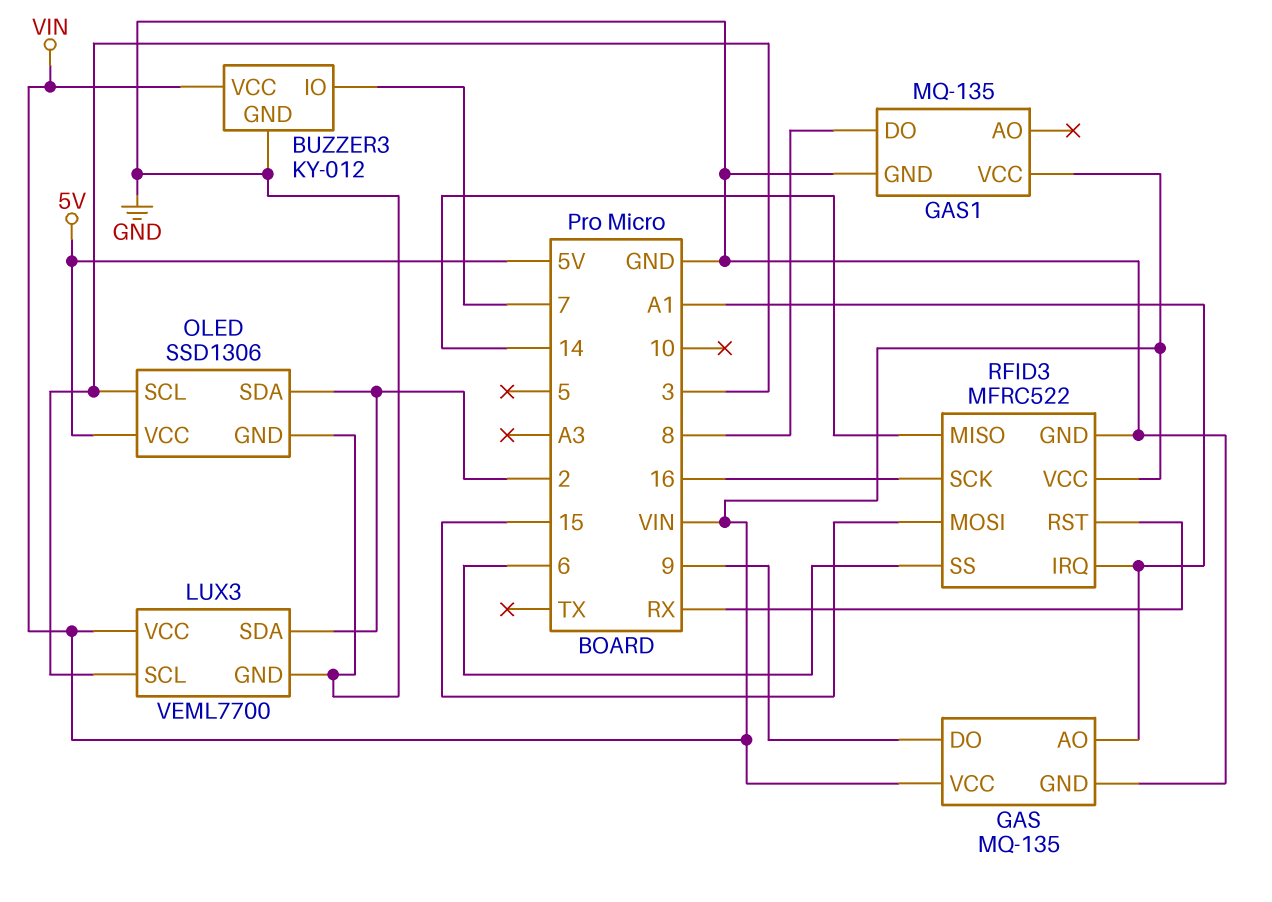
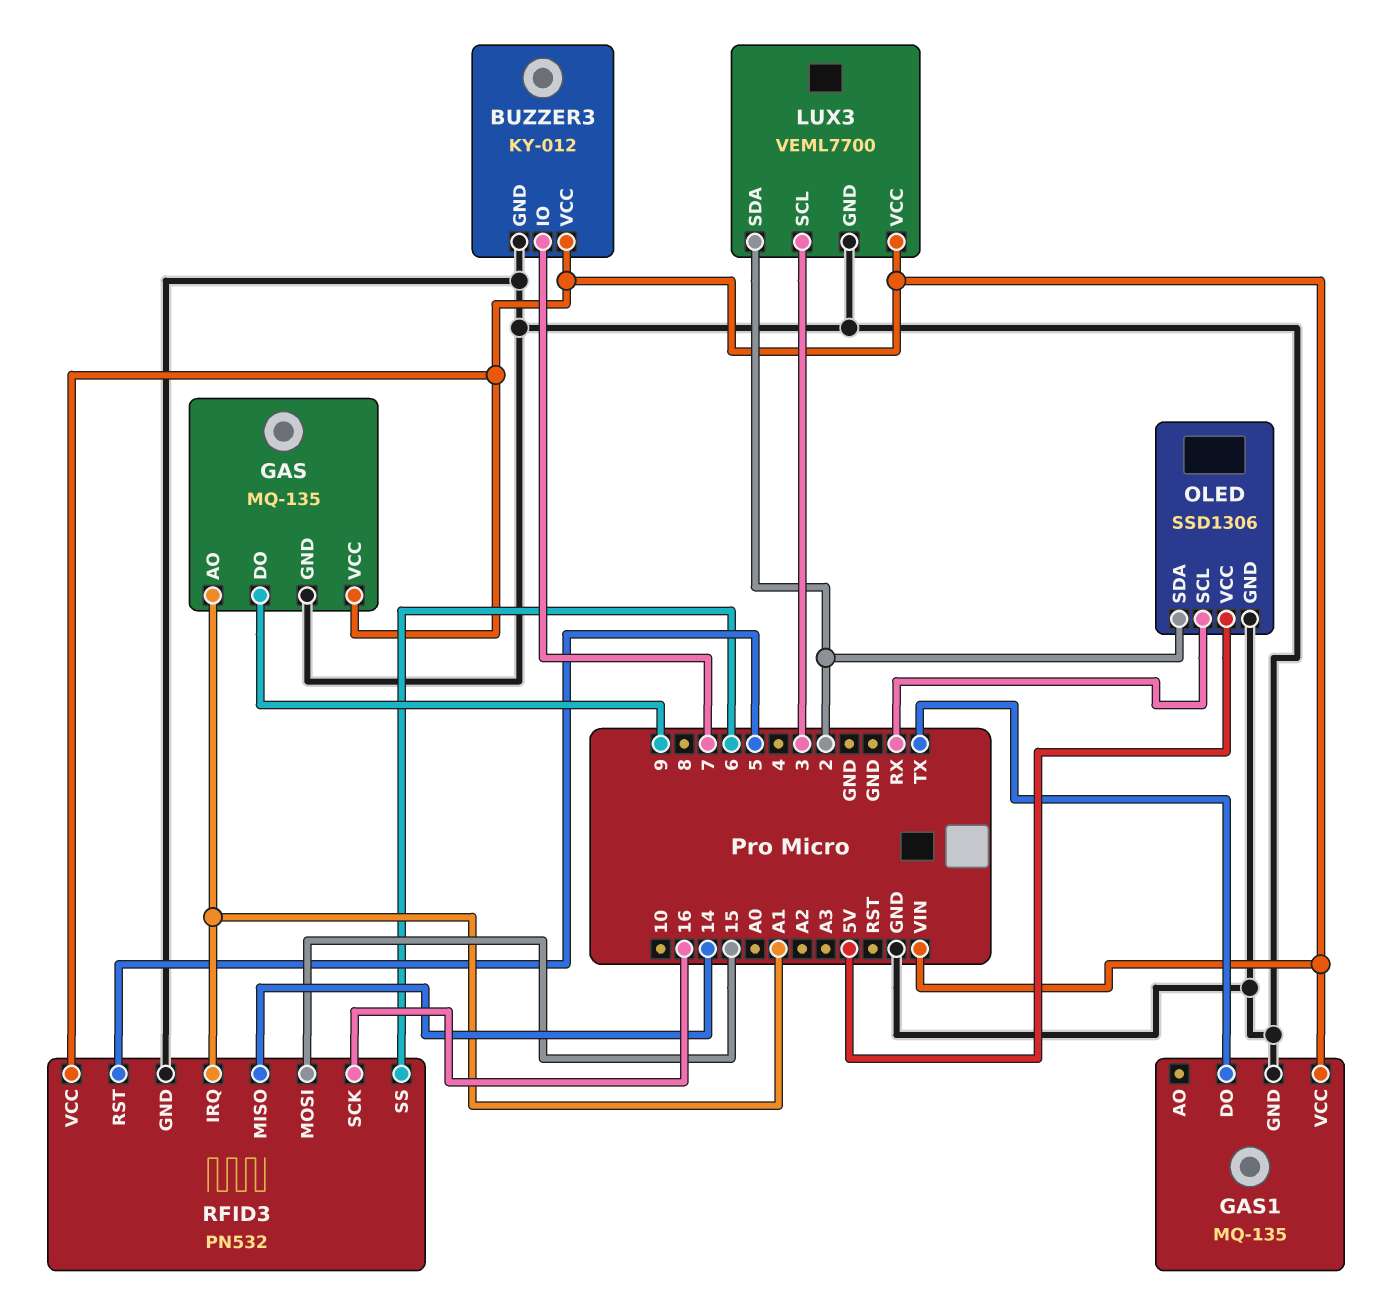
GAS1 pin DO: 8 -> TX
OLED pin SCL: 3 -> RX
RFID3: MFRC522 -> PN532
RFID3 pin RST: RX -> 5

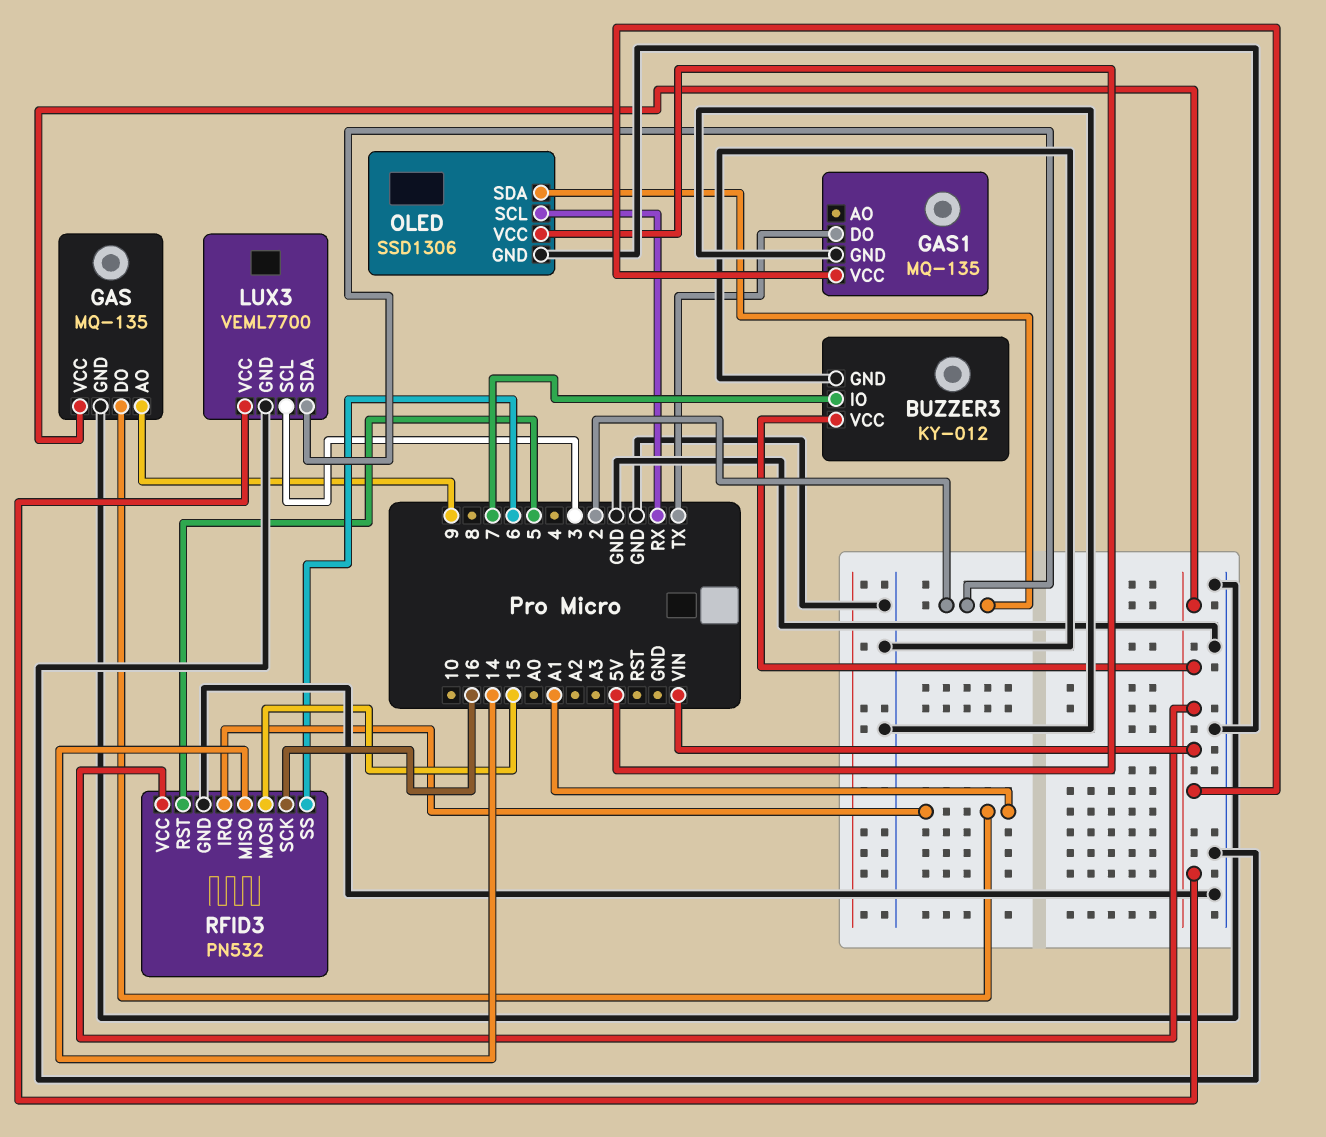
GAS pin AO: A1 -> 9
GAS pin DO: 9 -> A1

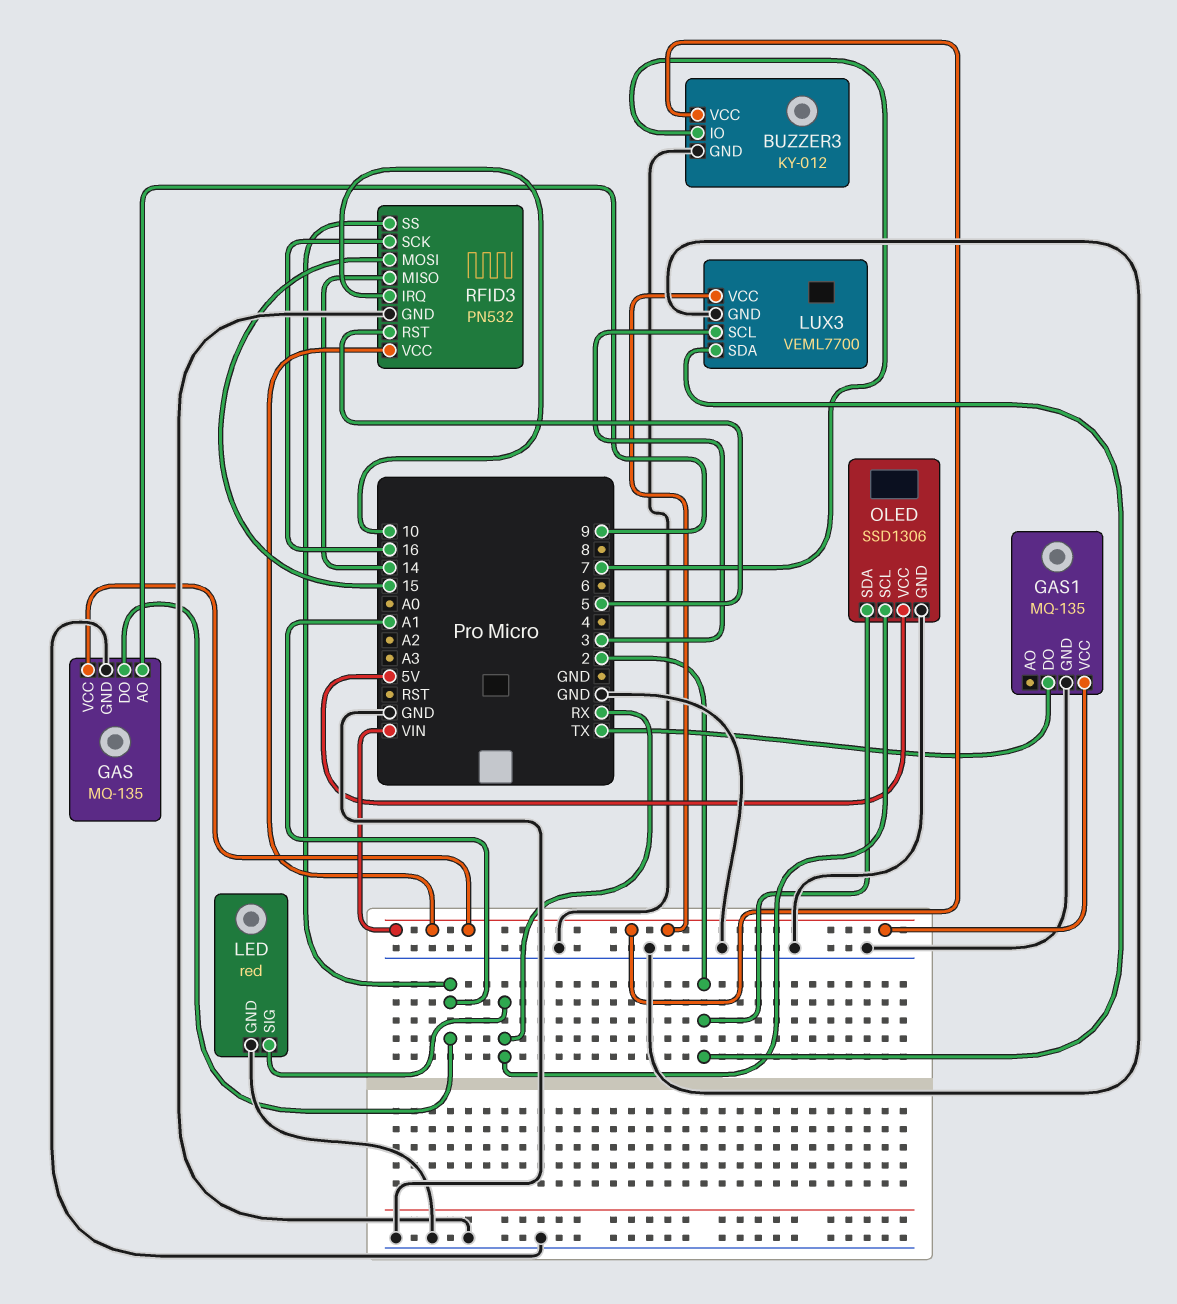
LED: none -> red
LED pin GND: none -> GND
LED pin SIG: none -> RX
RFID3 pin IRQ: A1 -> 10
RFID3 pin SS: 6 -> A1

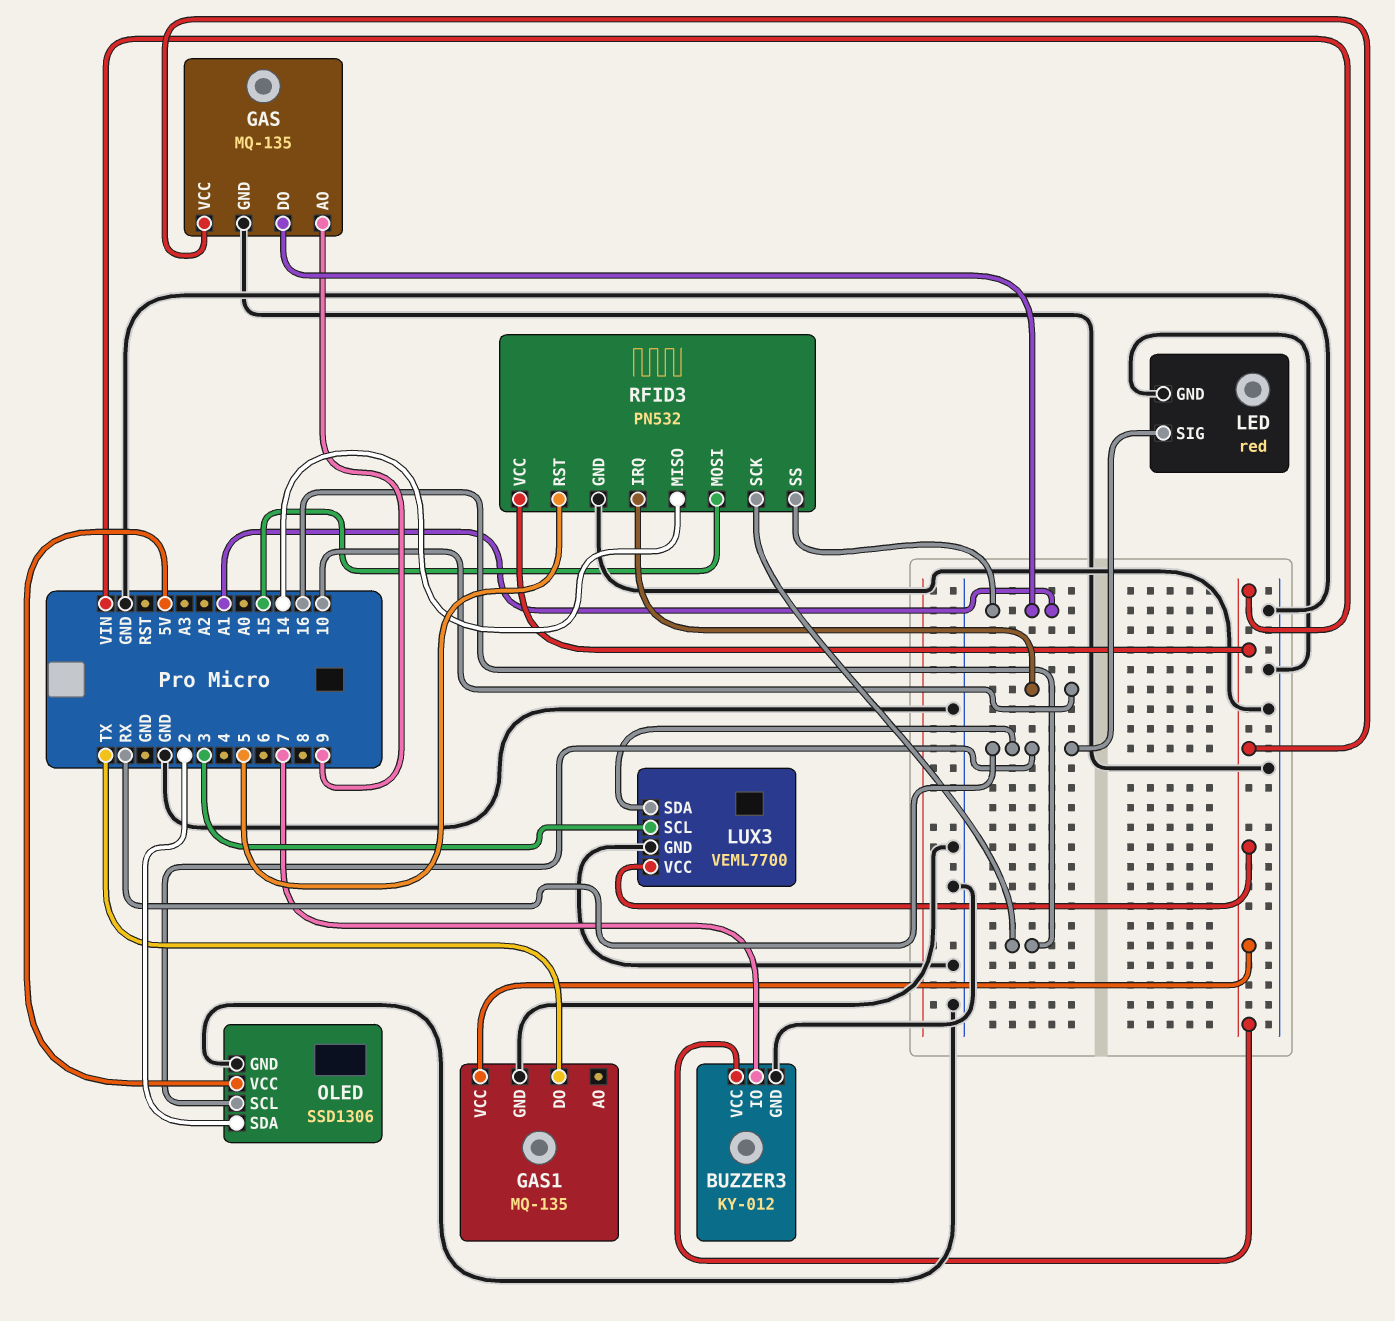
LUX3 pin SDA: 2 -> RX

